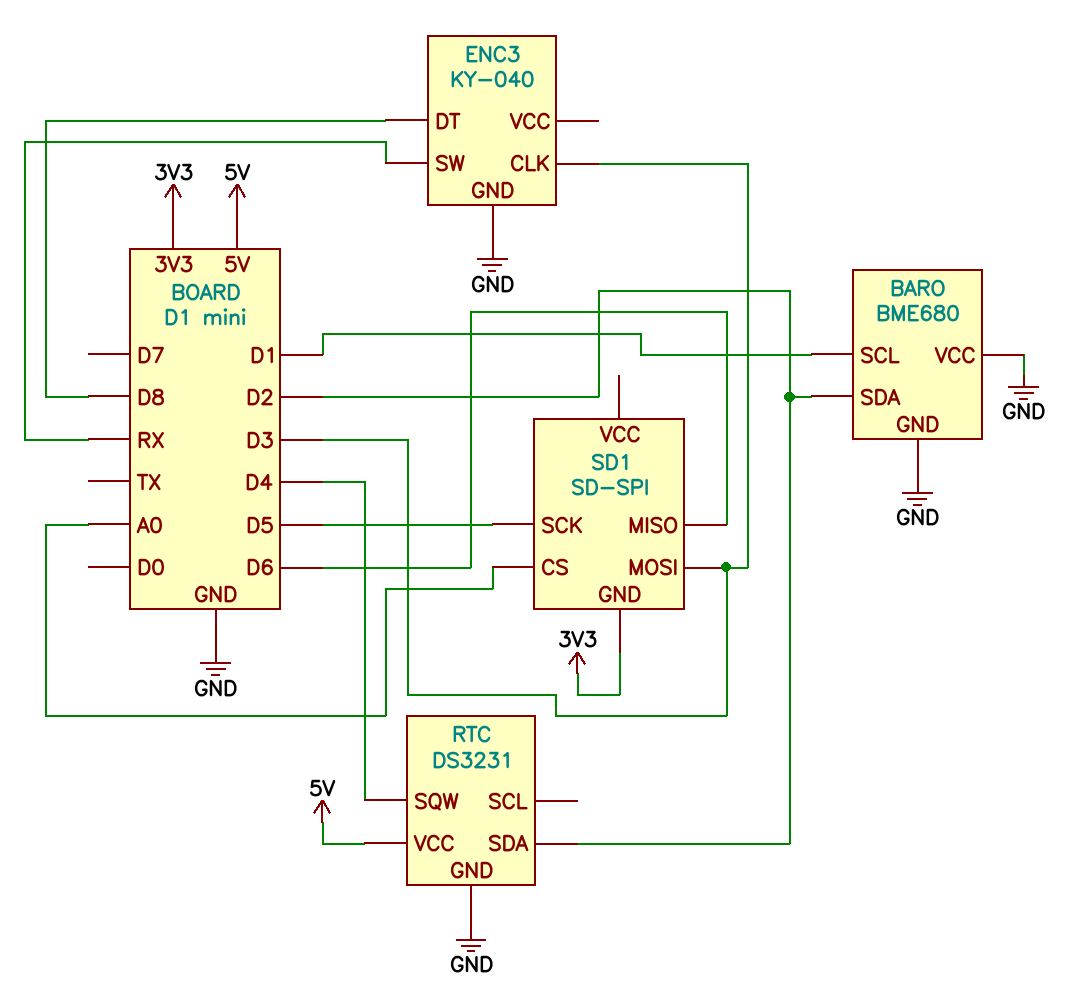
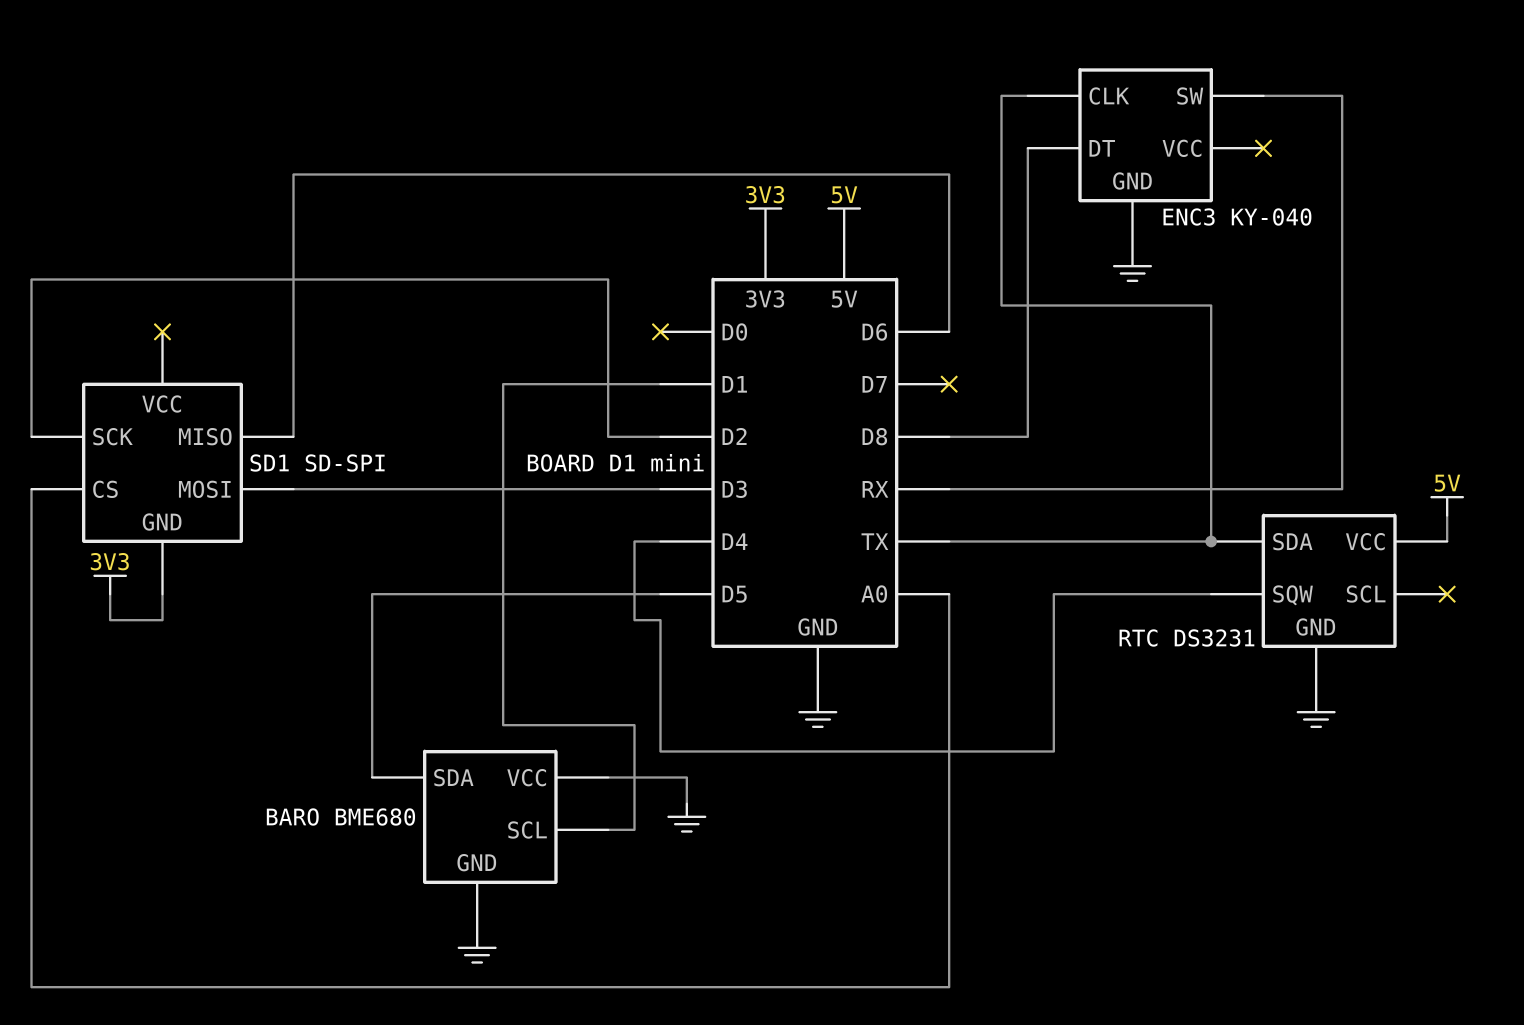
BARO pin SDA: D2 -> D5
ENC3 pin CLK: D3 -> TX
RTC pin SDA: D2 -> TX
SD1 pin SCK: D5 -> D2

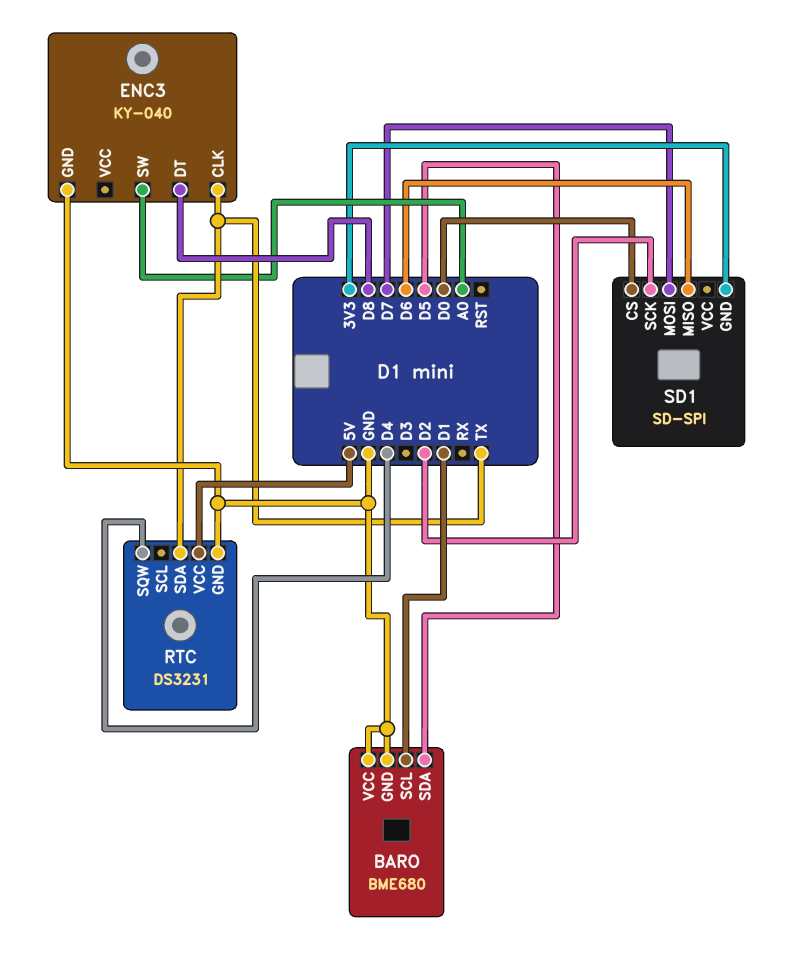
ENC3 pin SW: RX -> A0
SD1 pin CS: A0 -> D0
SD1 pin MOSI: D3 -> D7

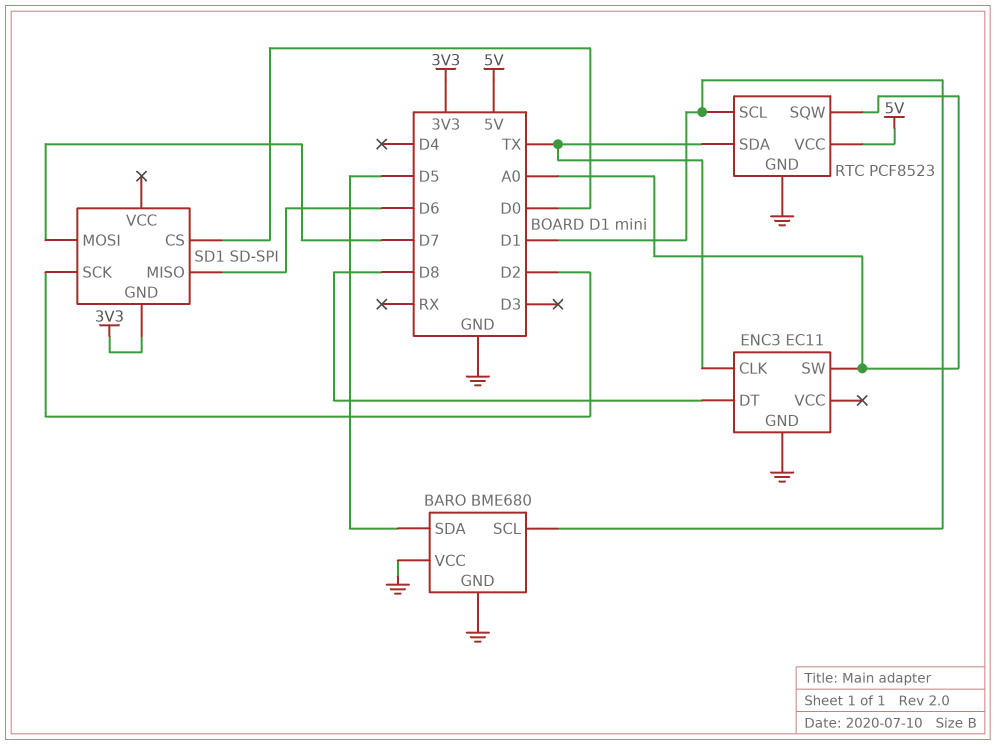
ENC3: KY-040 -> EC11
RTC: DS3231 -> PCF8523
RTC pin SCL: none -> D1
RTC pin SQW: D4 -> A0

